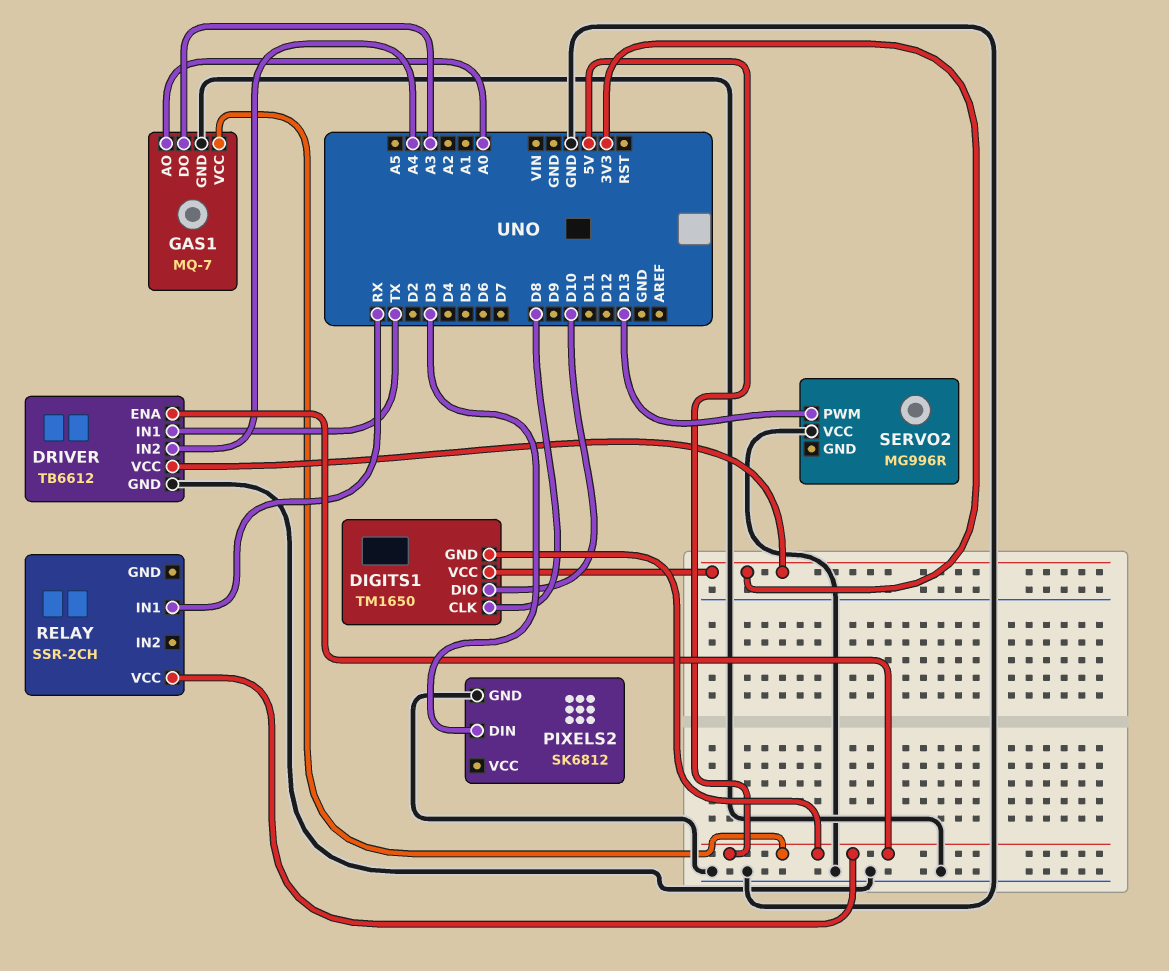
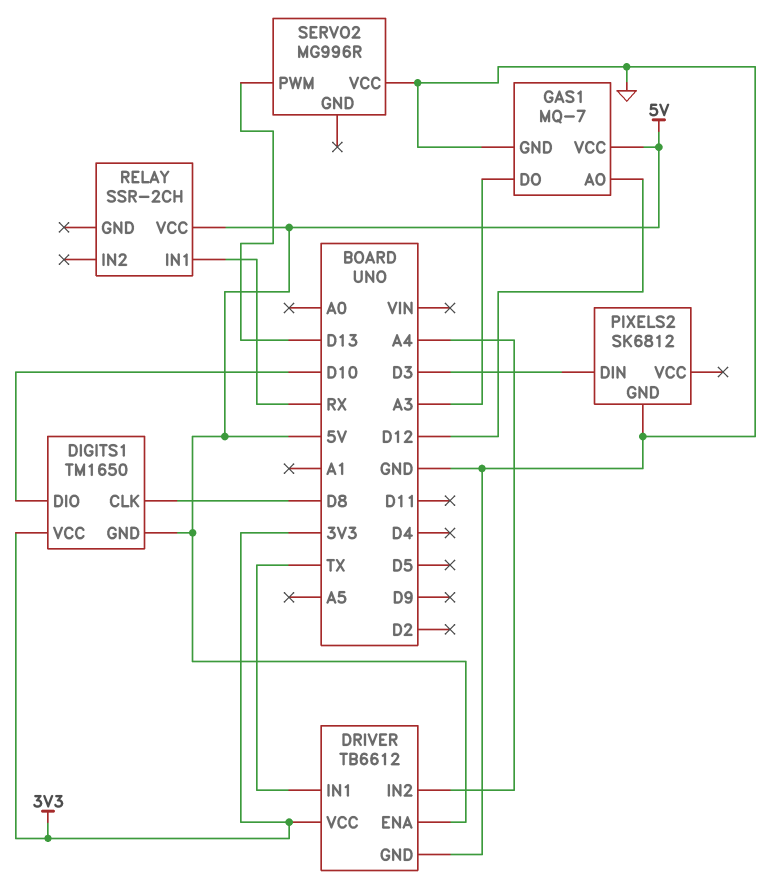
GAS1 pin AO: A0 -> D12

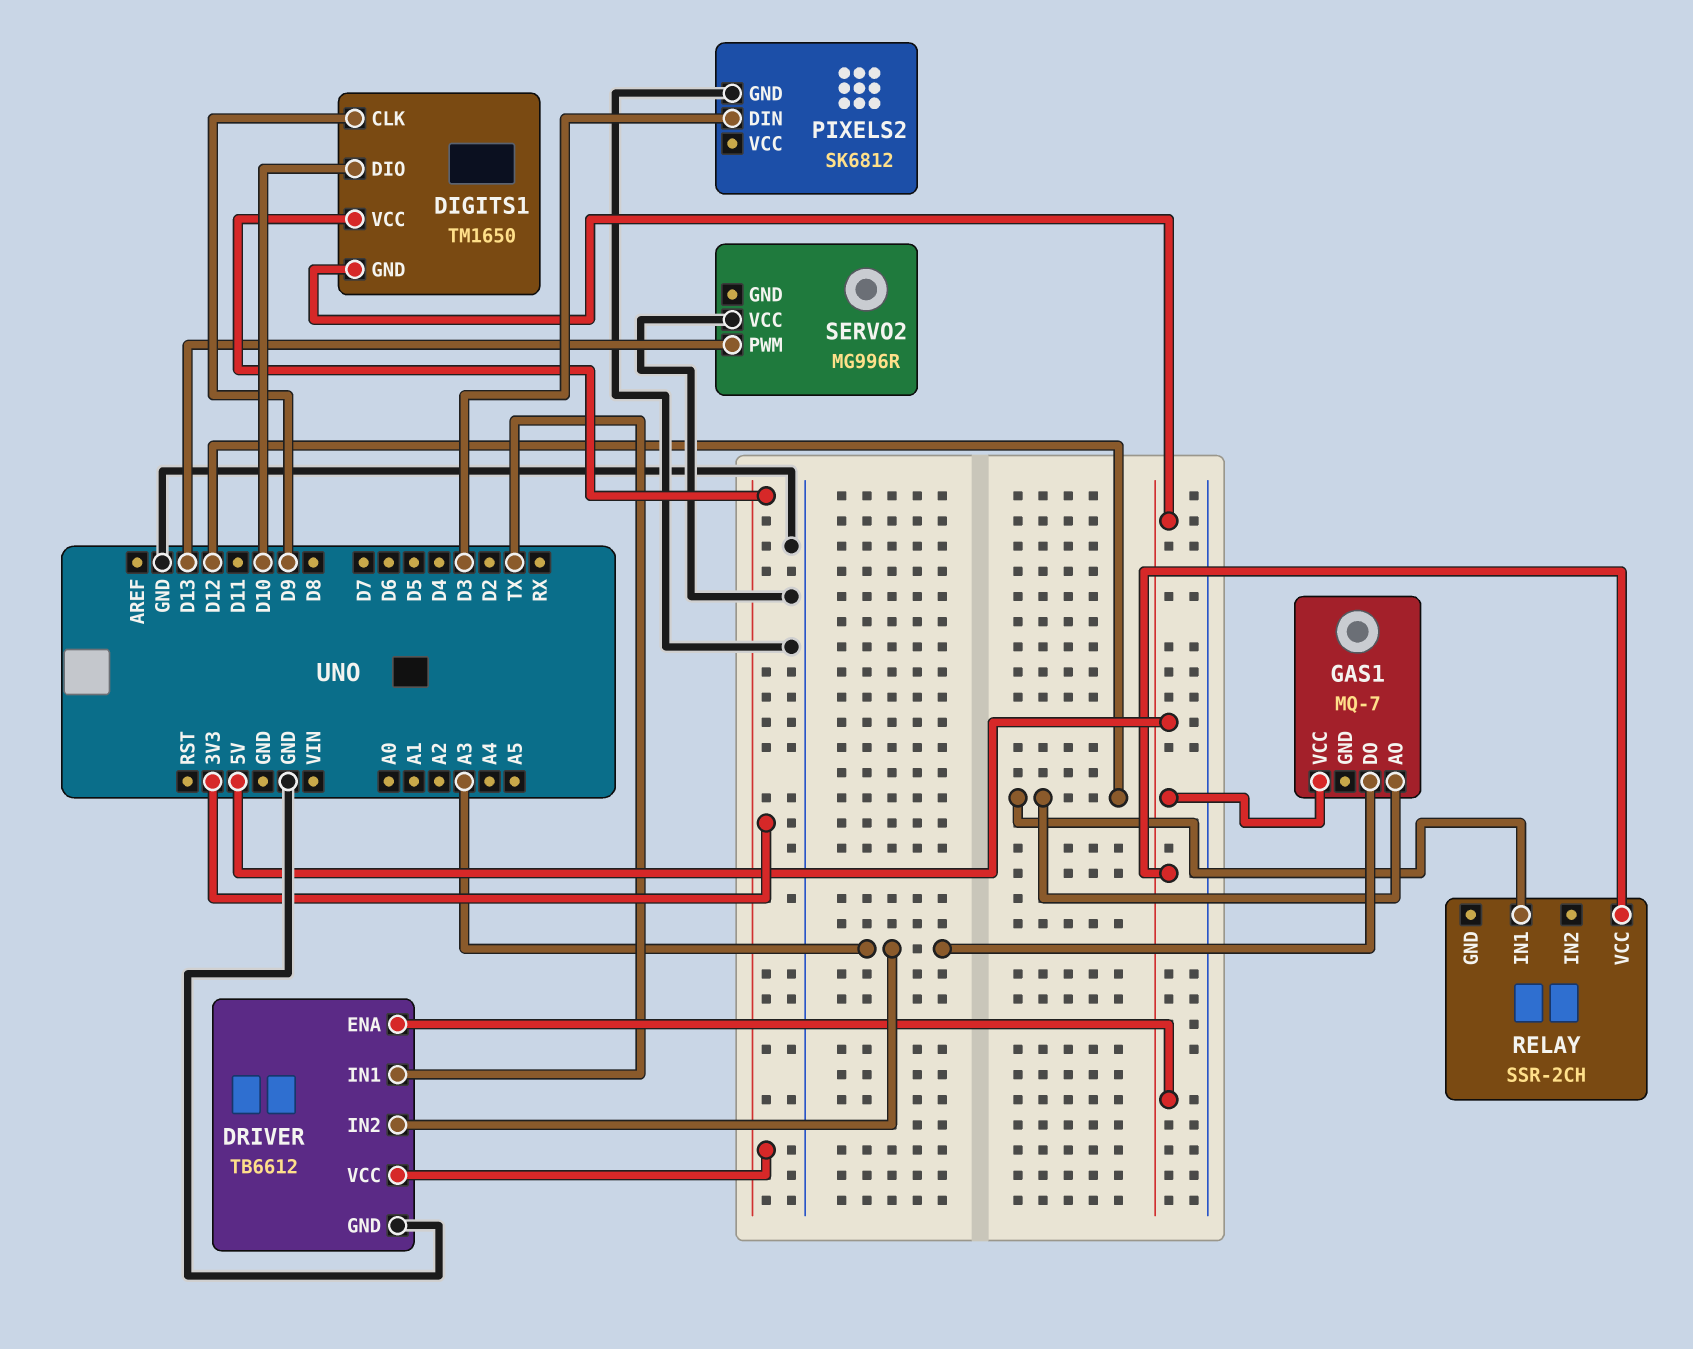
DIGITS1 pin CLK: D8 -> D9
DRIVER pin IN2: A4 -> A3
GAS1 pin GND: GND -> none
RELAY pin IN1: RX -> D12

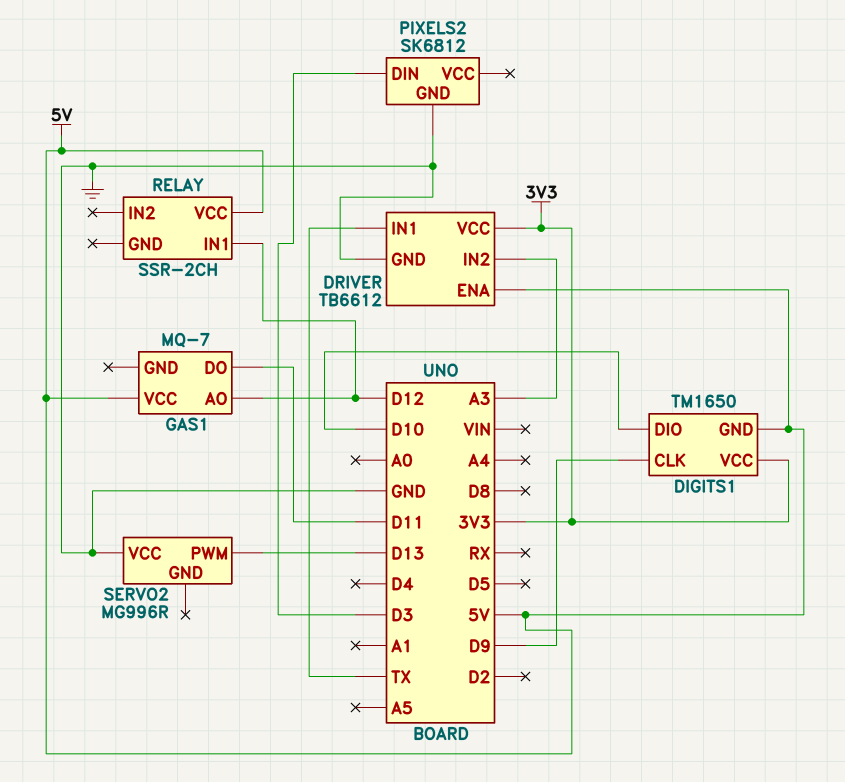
GAS1 pin DO: A3 -> D11

